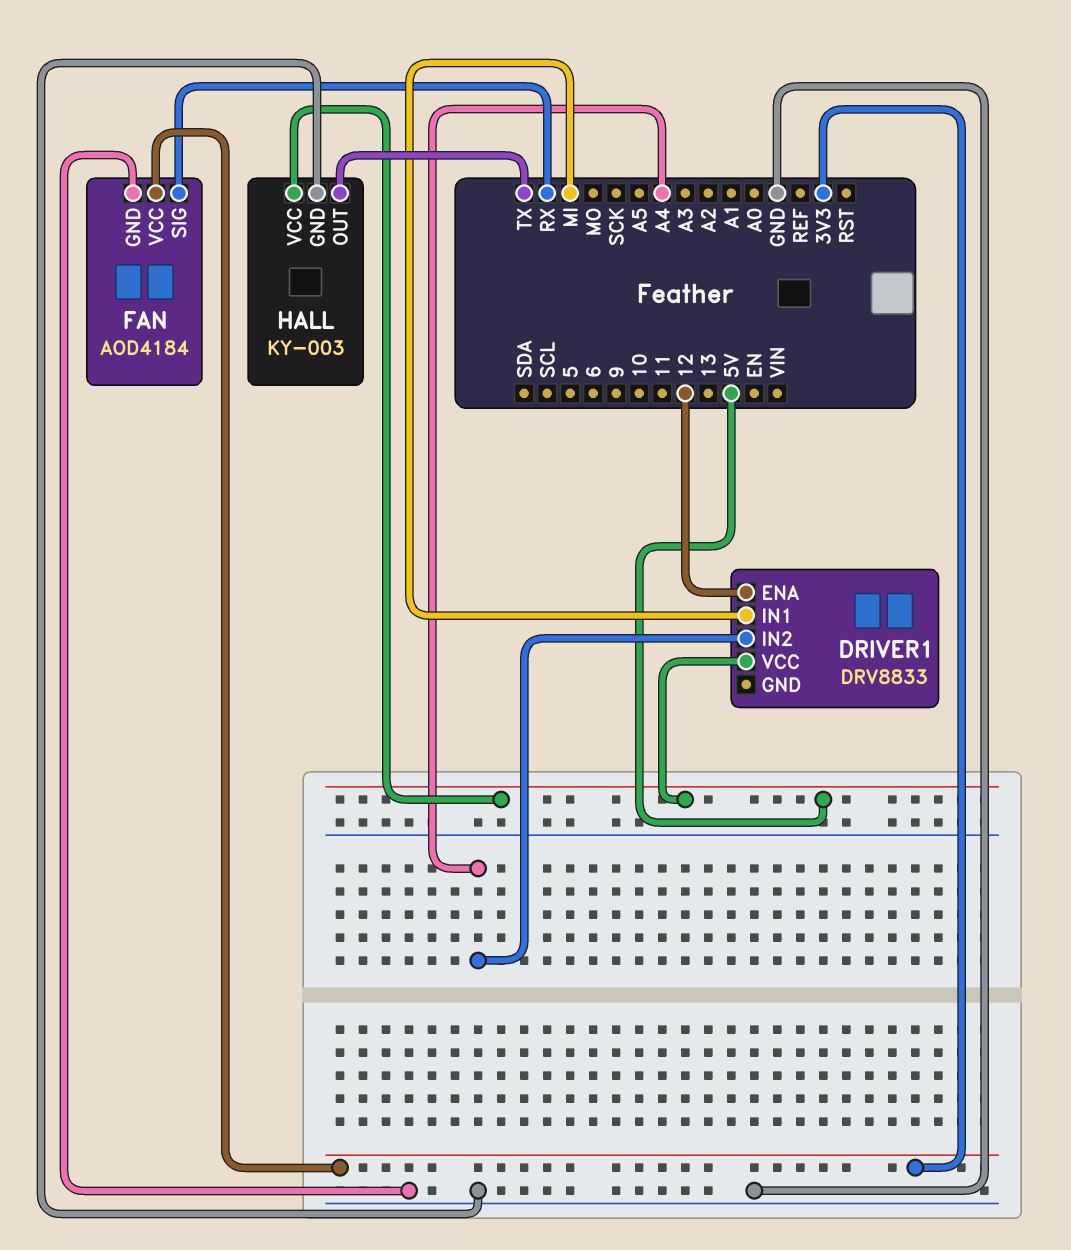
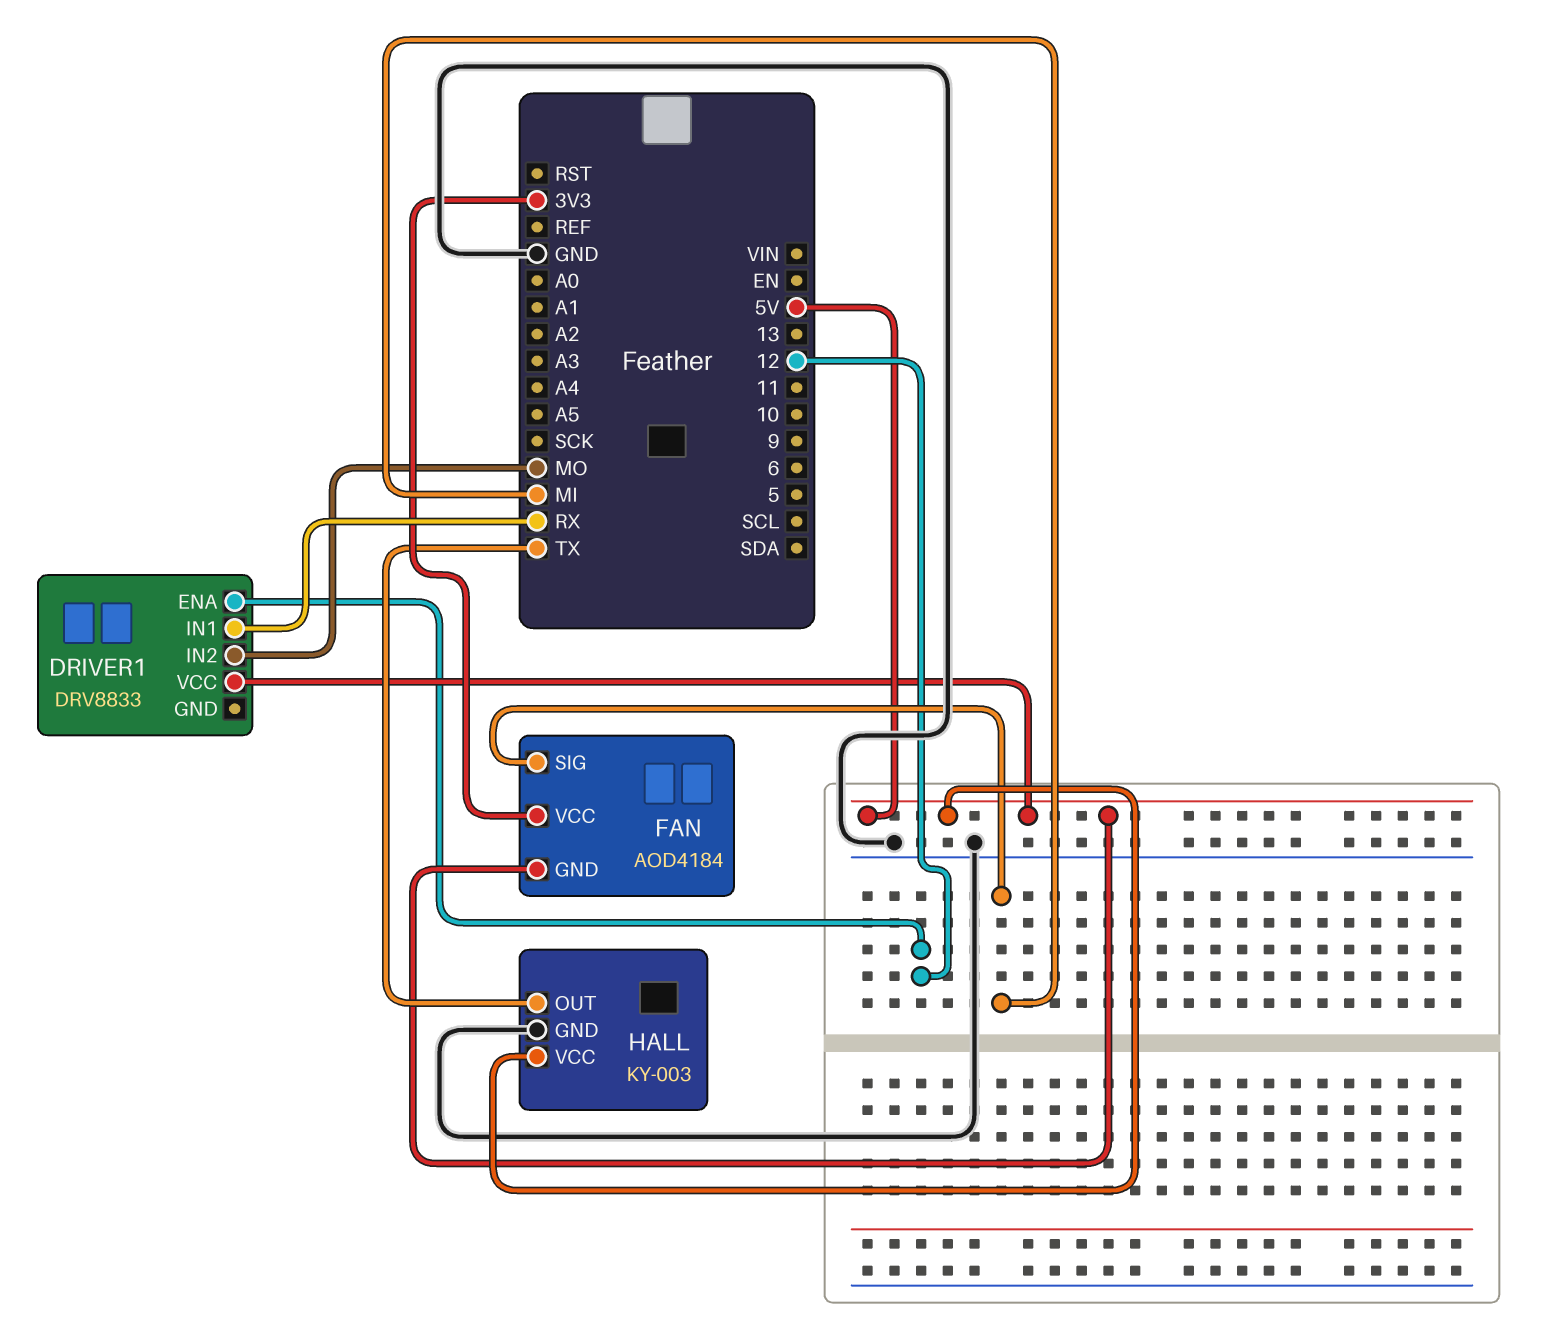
DRIVER1 pin IN1: MI -> RX
DRIVER1 pin IN2: A4 -> MO
FAN pin GND: GND -> 5V
FAN pin SIG: RX -> MI

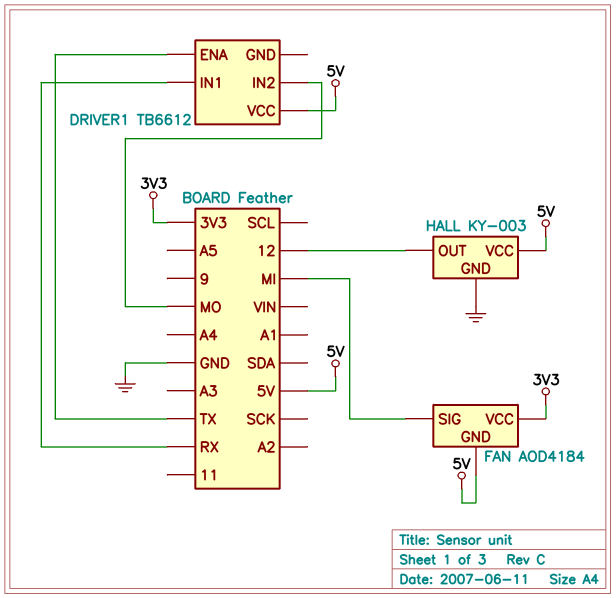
DRIVER1: DRV8833 -> TB6612
DRIVER1 pin ENA: 12 -> TX
HALL pin OUT: TX -> 12

